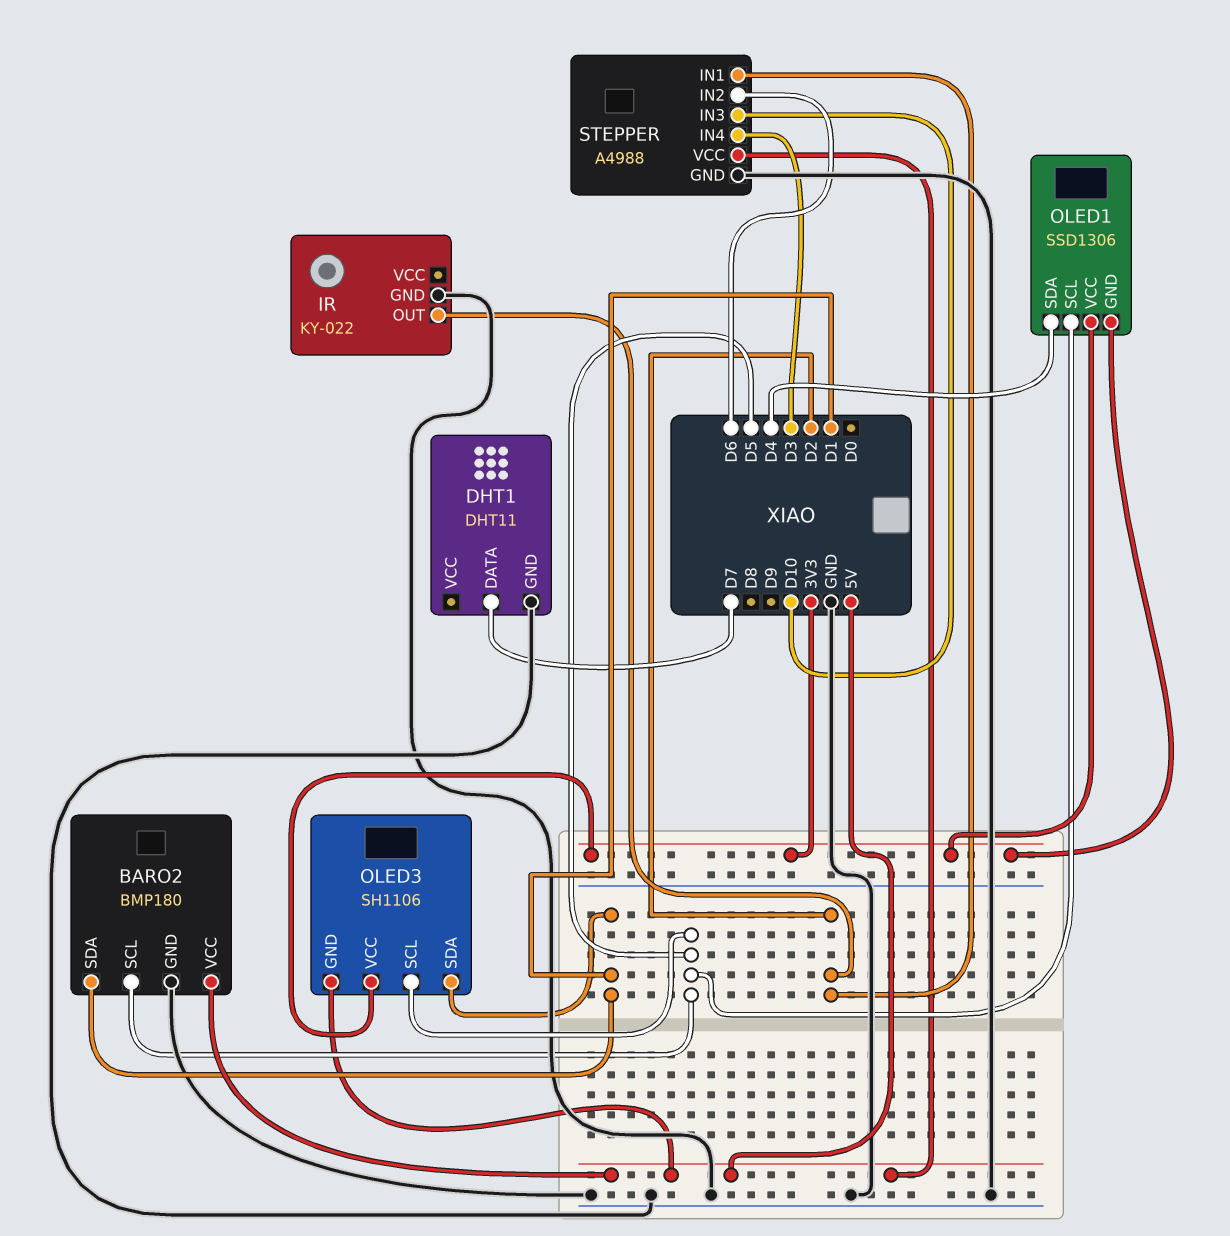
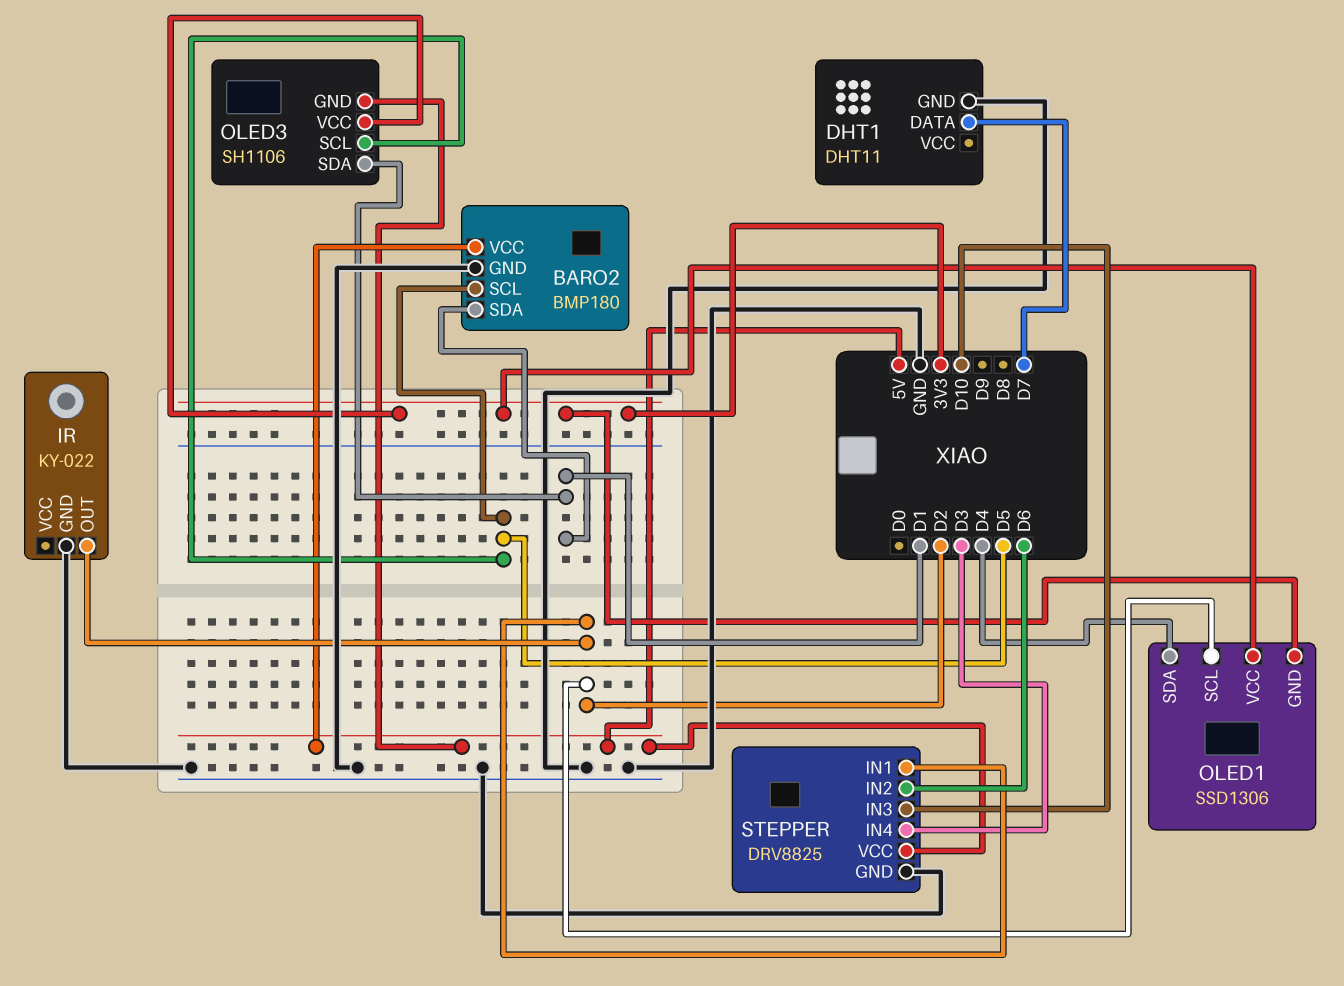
OLED1 pin SCL: D5 -> D2
STEPPER: A4988 -> DRV8825

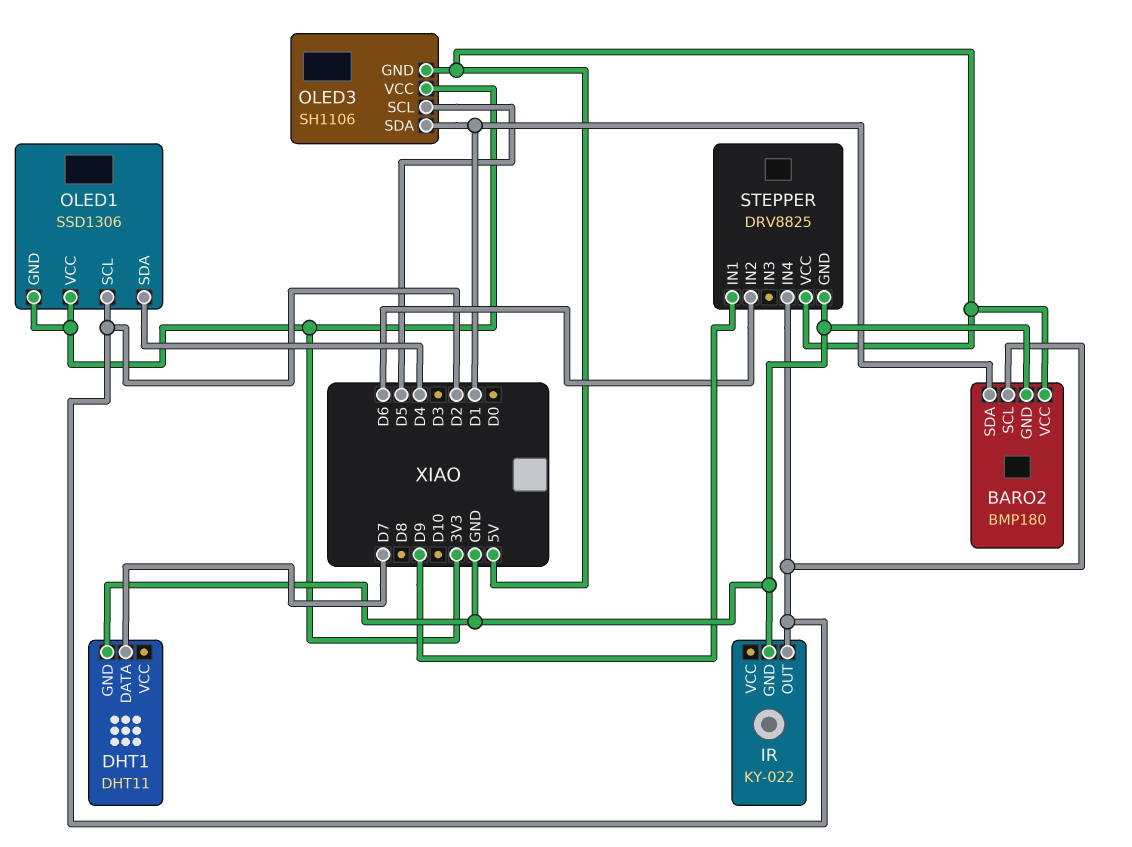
BARO2 pin SCL: D5 -> D2
STEPPER pin IN1: D2 -> D9
STEPPER pin IN3: D10 -> none
STEPPER pin IN4: D3 -> D2

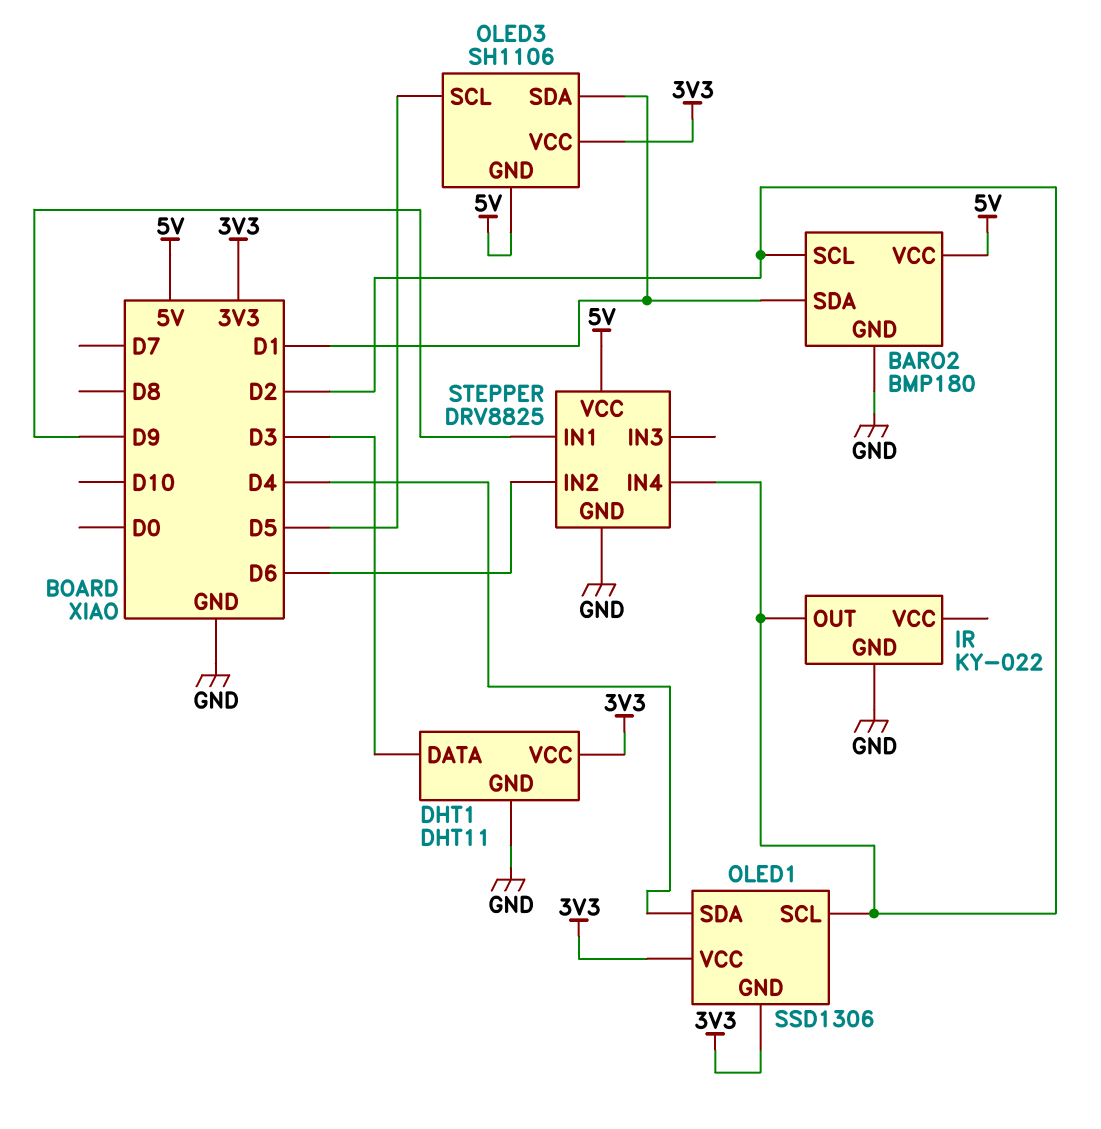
DHT1 pin DATA: D7 -> D3
DHT1 pin VCC: none -> 3V3

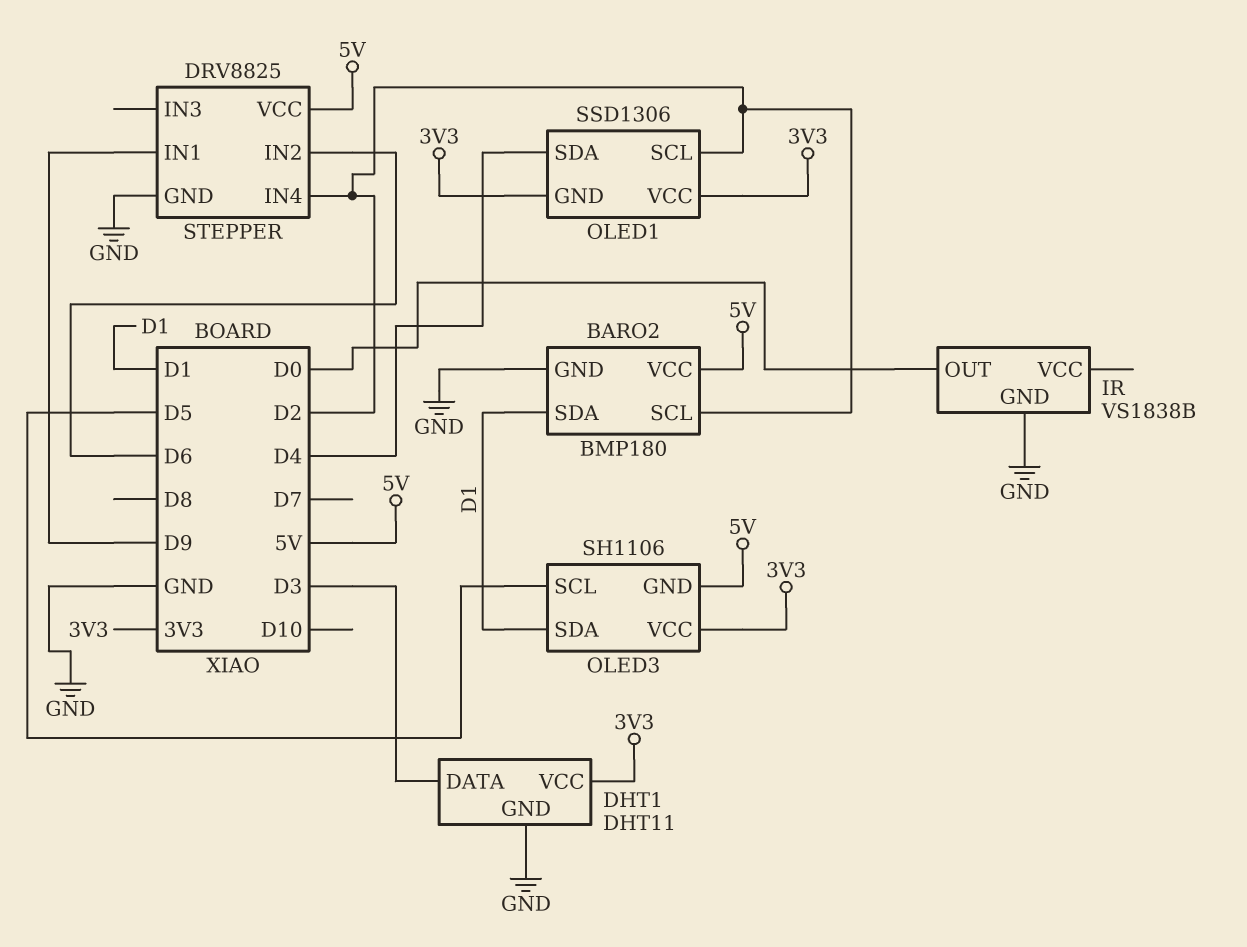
IR: KY-022 -> VS1838B
IR pin OUT: D2 -> D0

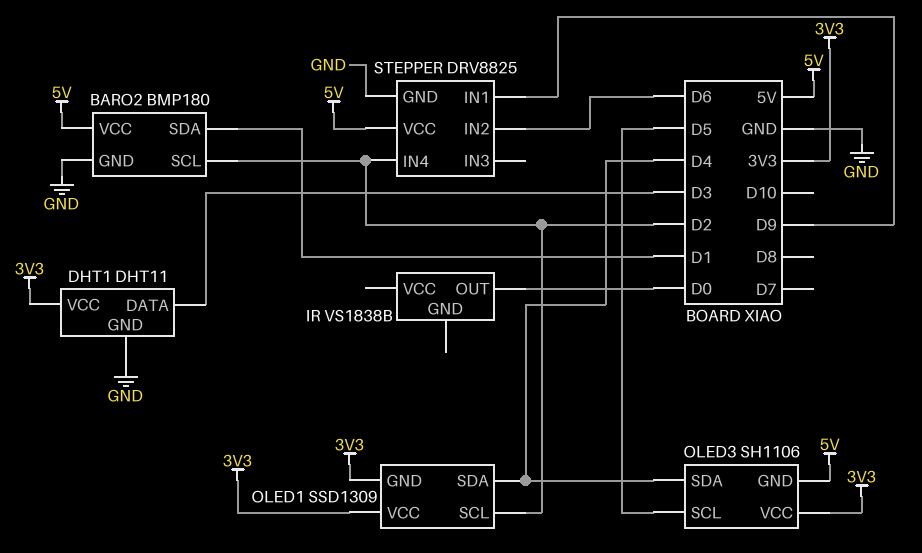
IR pin GND: GND -> none
OLED1: SSD1306 -> SSD1309
OLED3 pin SDA: D1 -> D4

